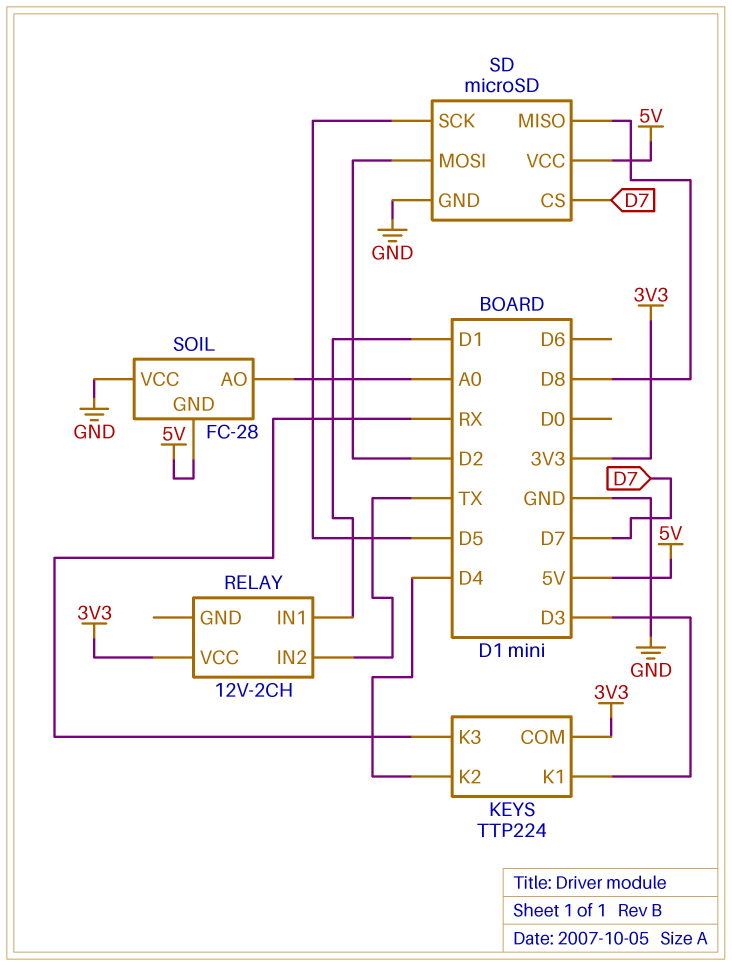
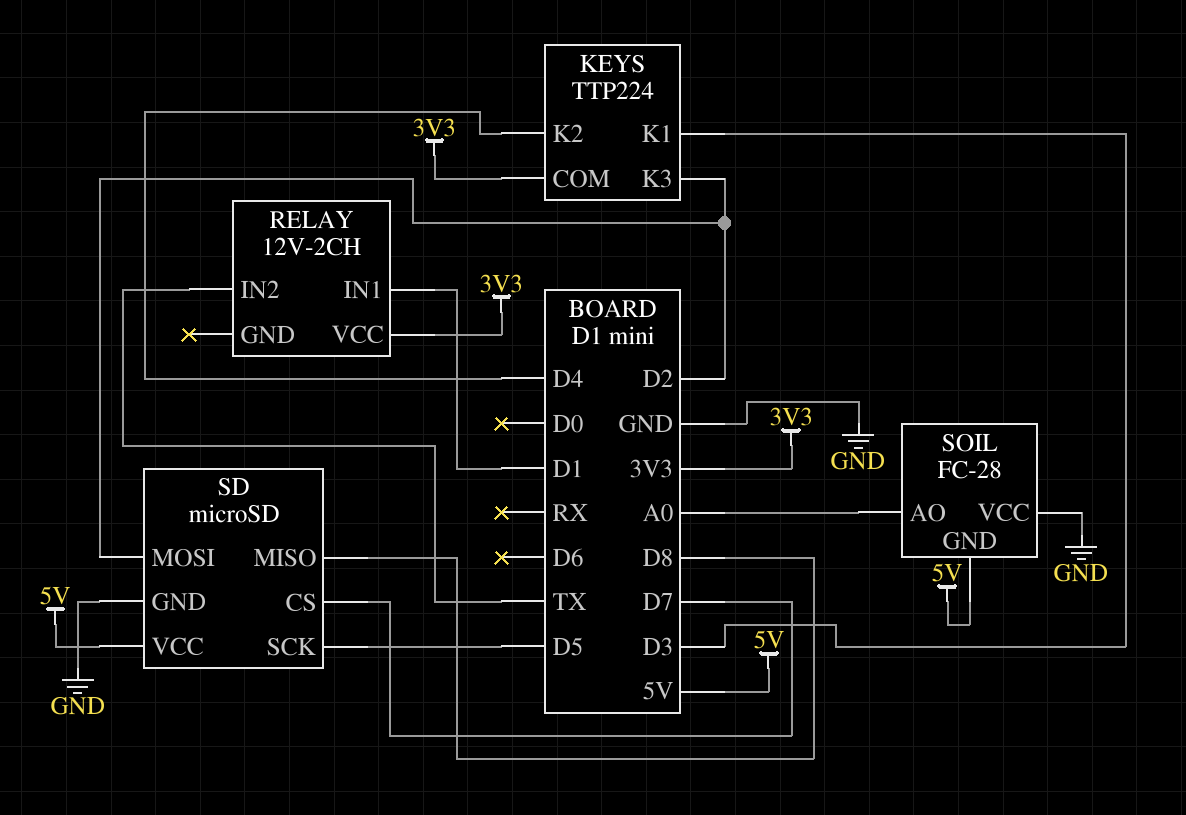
KEYS pin K3: RX -> D2

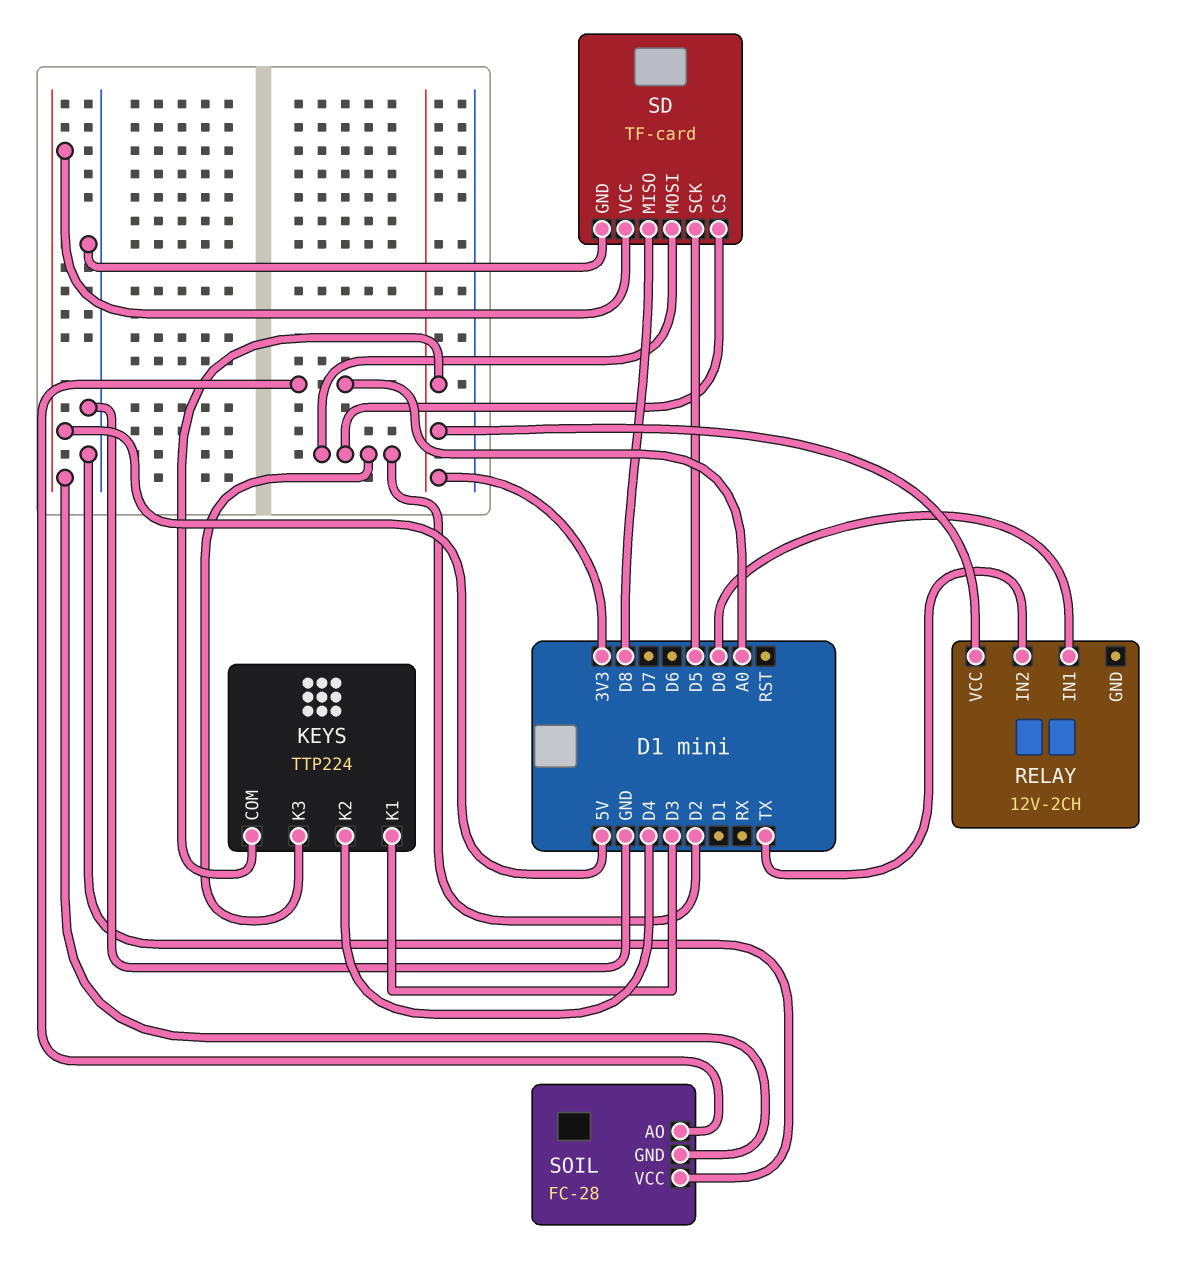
RELAY pin IN1: D1 -> D0
SD: microSD -> TF-card
SD pin CS: D7 -> D2

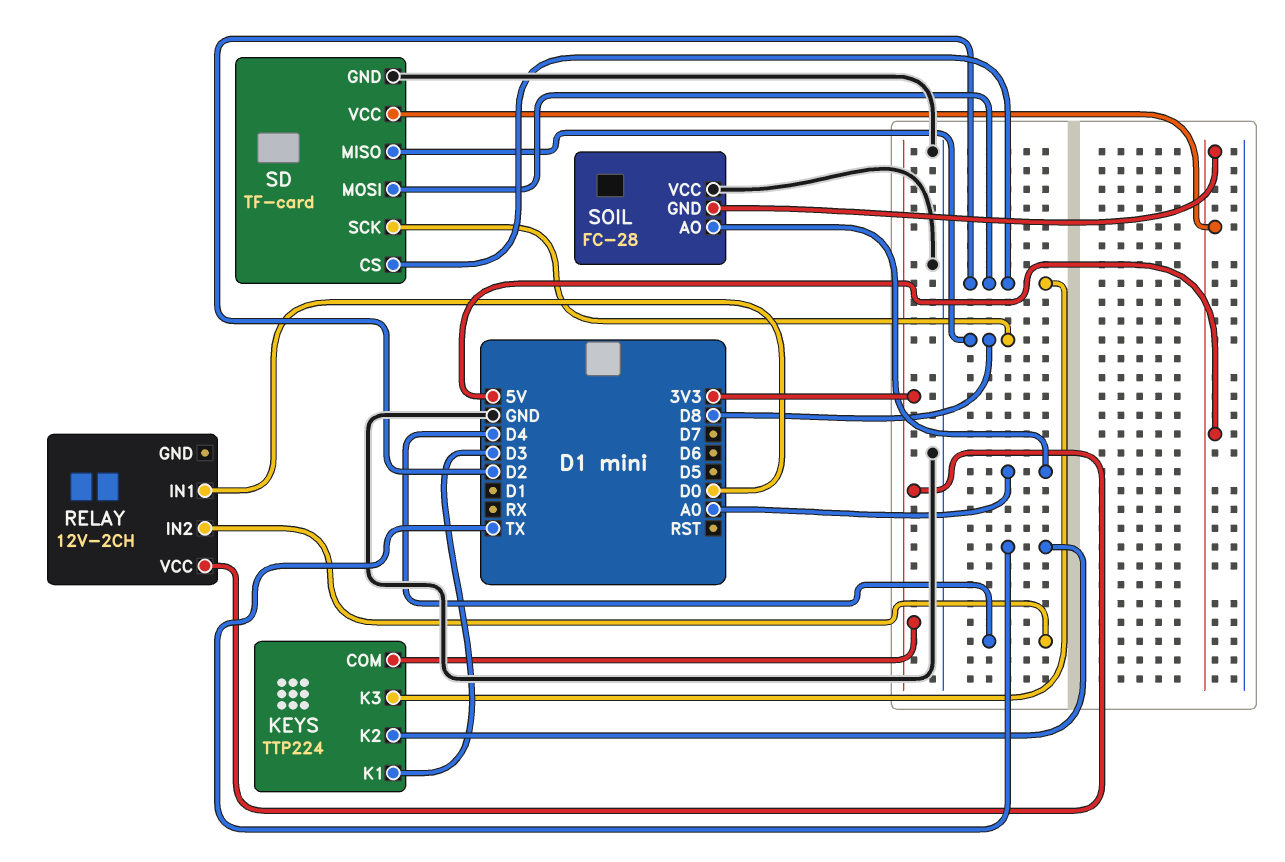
KEYS pin K2: D4 -> TX
RELAY pin IN2: TX -> D4
SD pin SCK: D5 -> D8

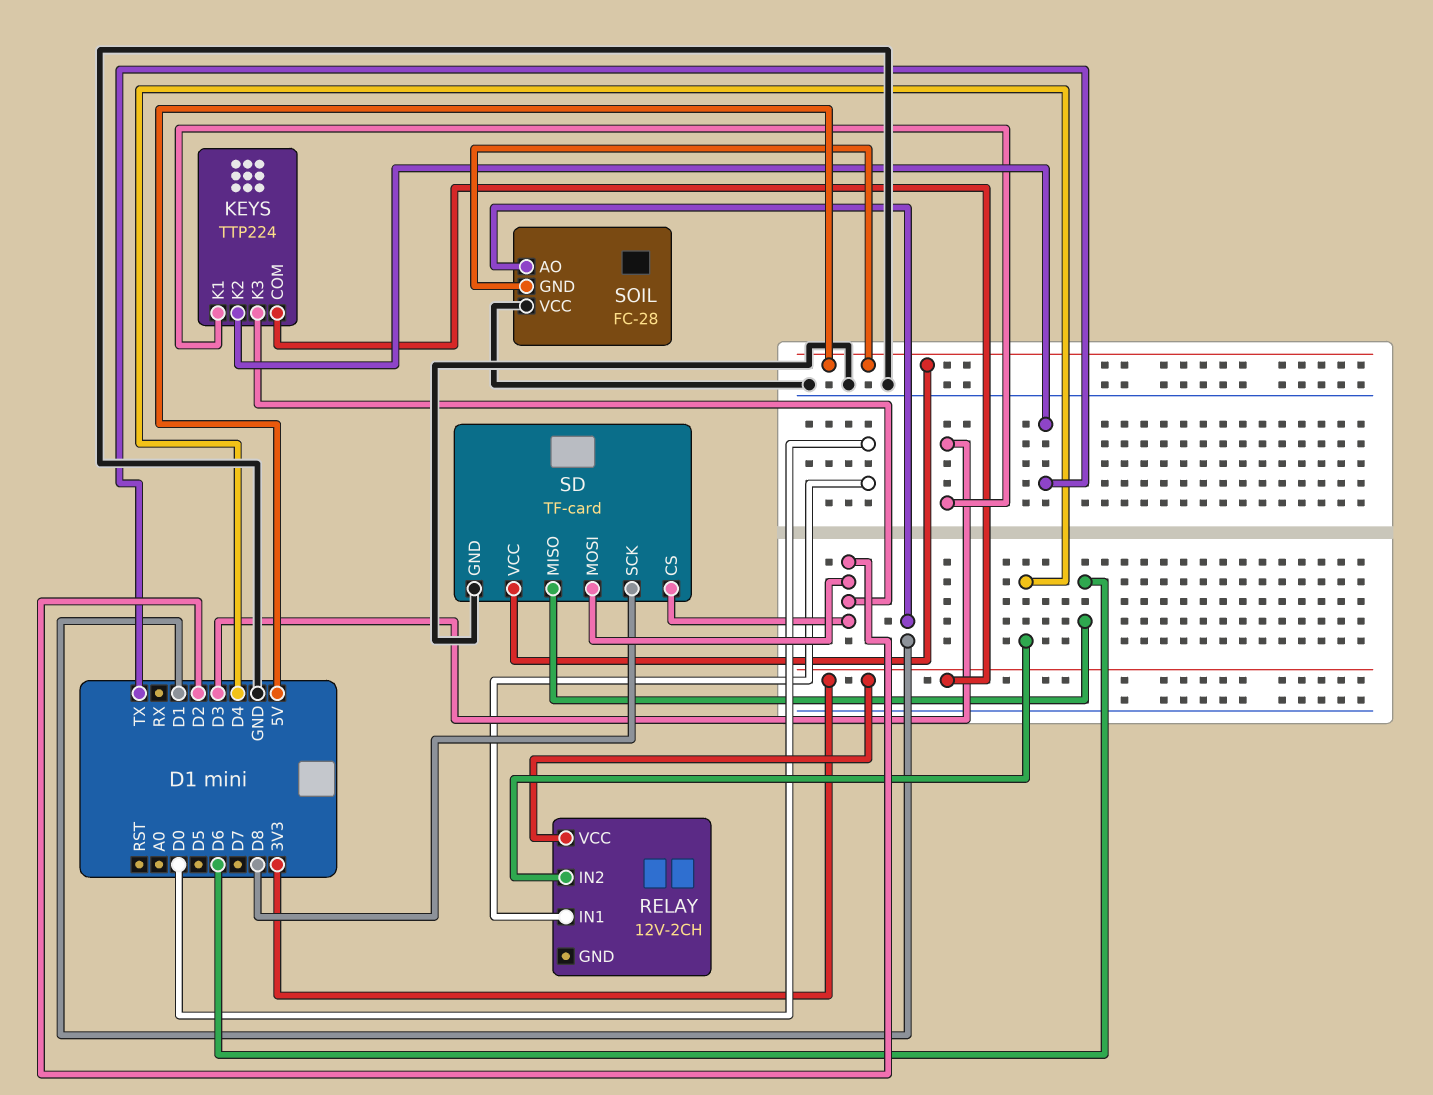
SD pin MISO: D8 -> D6
SOIL pin AO: A0 -> D1

